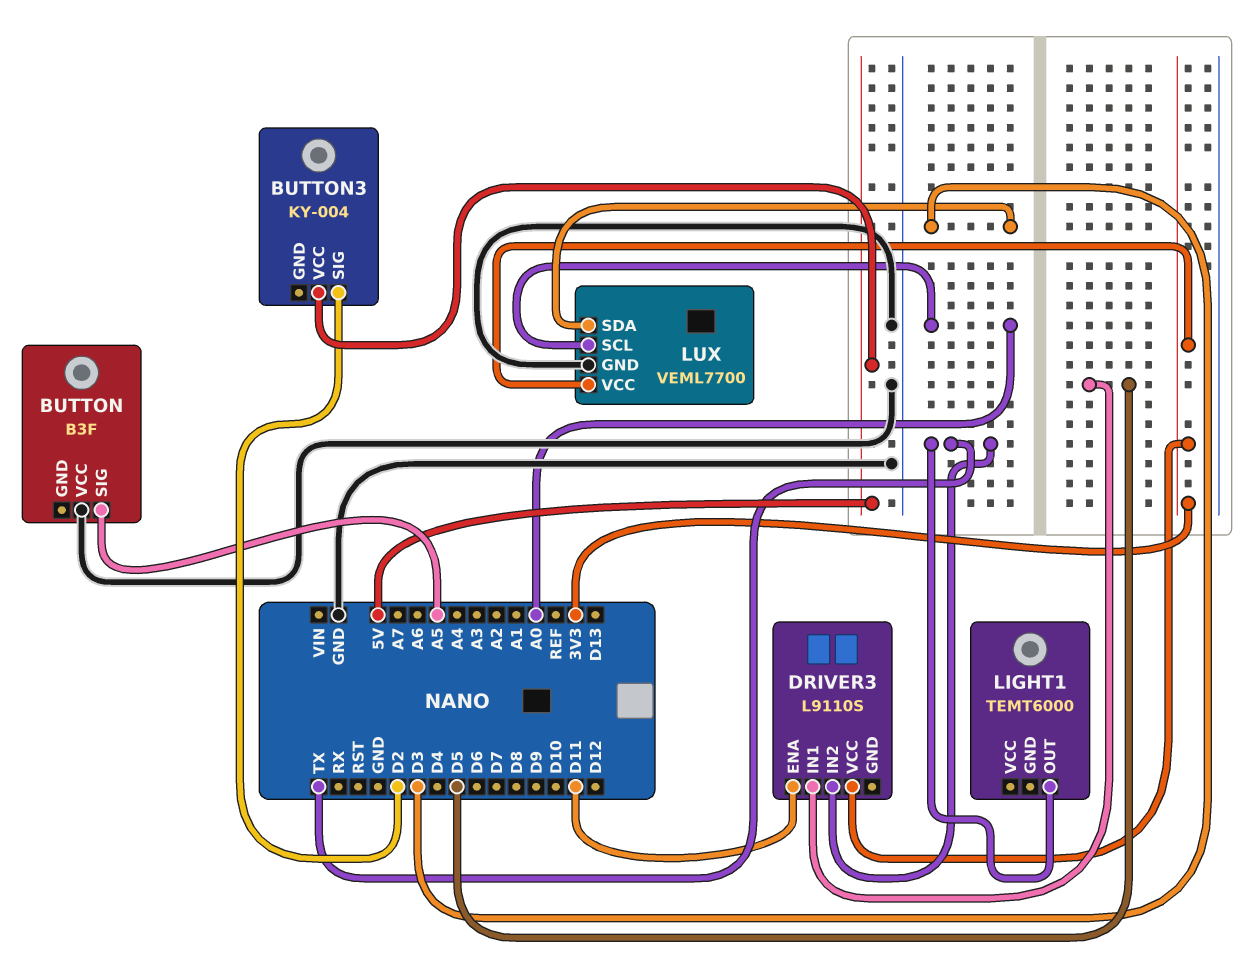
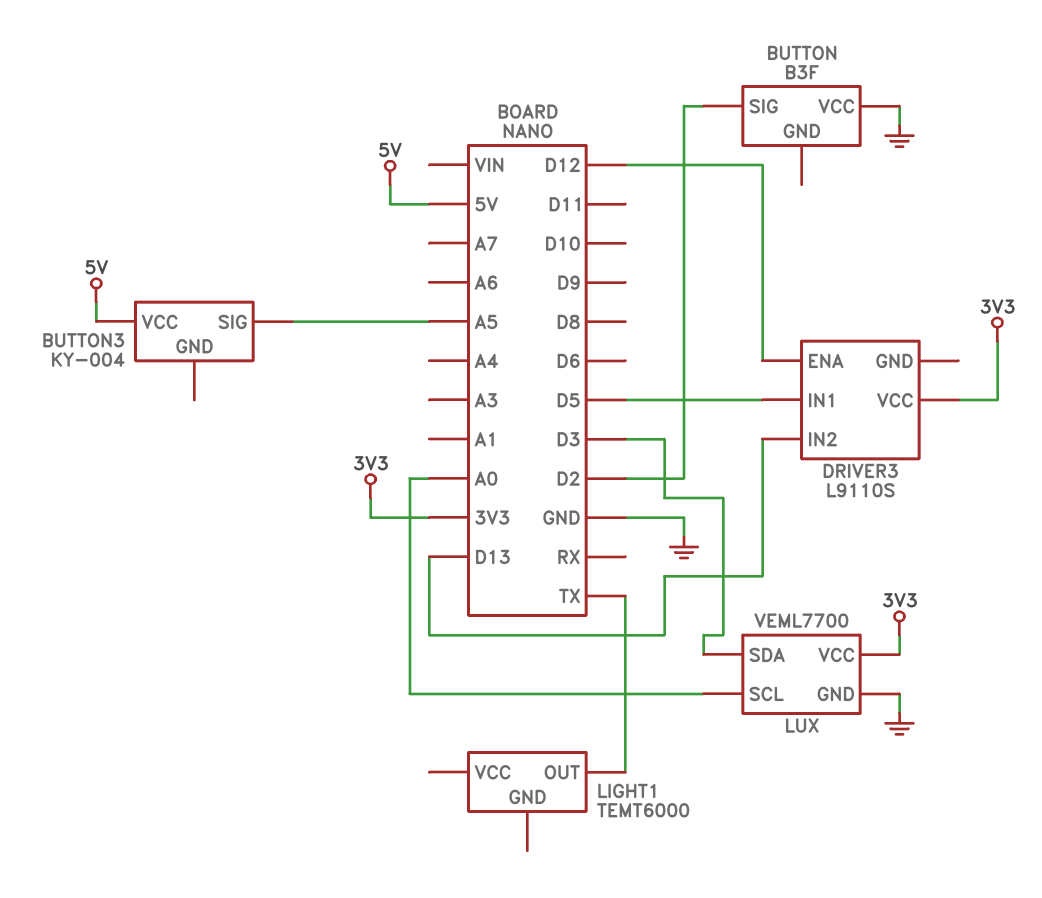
BUTTON pin SIG: A5 -> D2
BUTTON3 pin SIG: D2 -> A5
DRIVER3 pin ENA: D11 -> D12
DRIVER3 pin IN2: TX -> D13

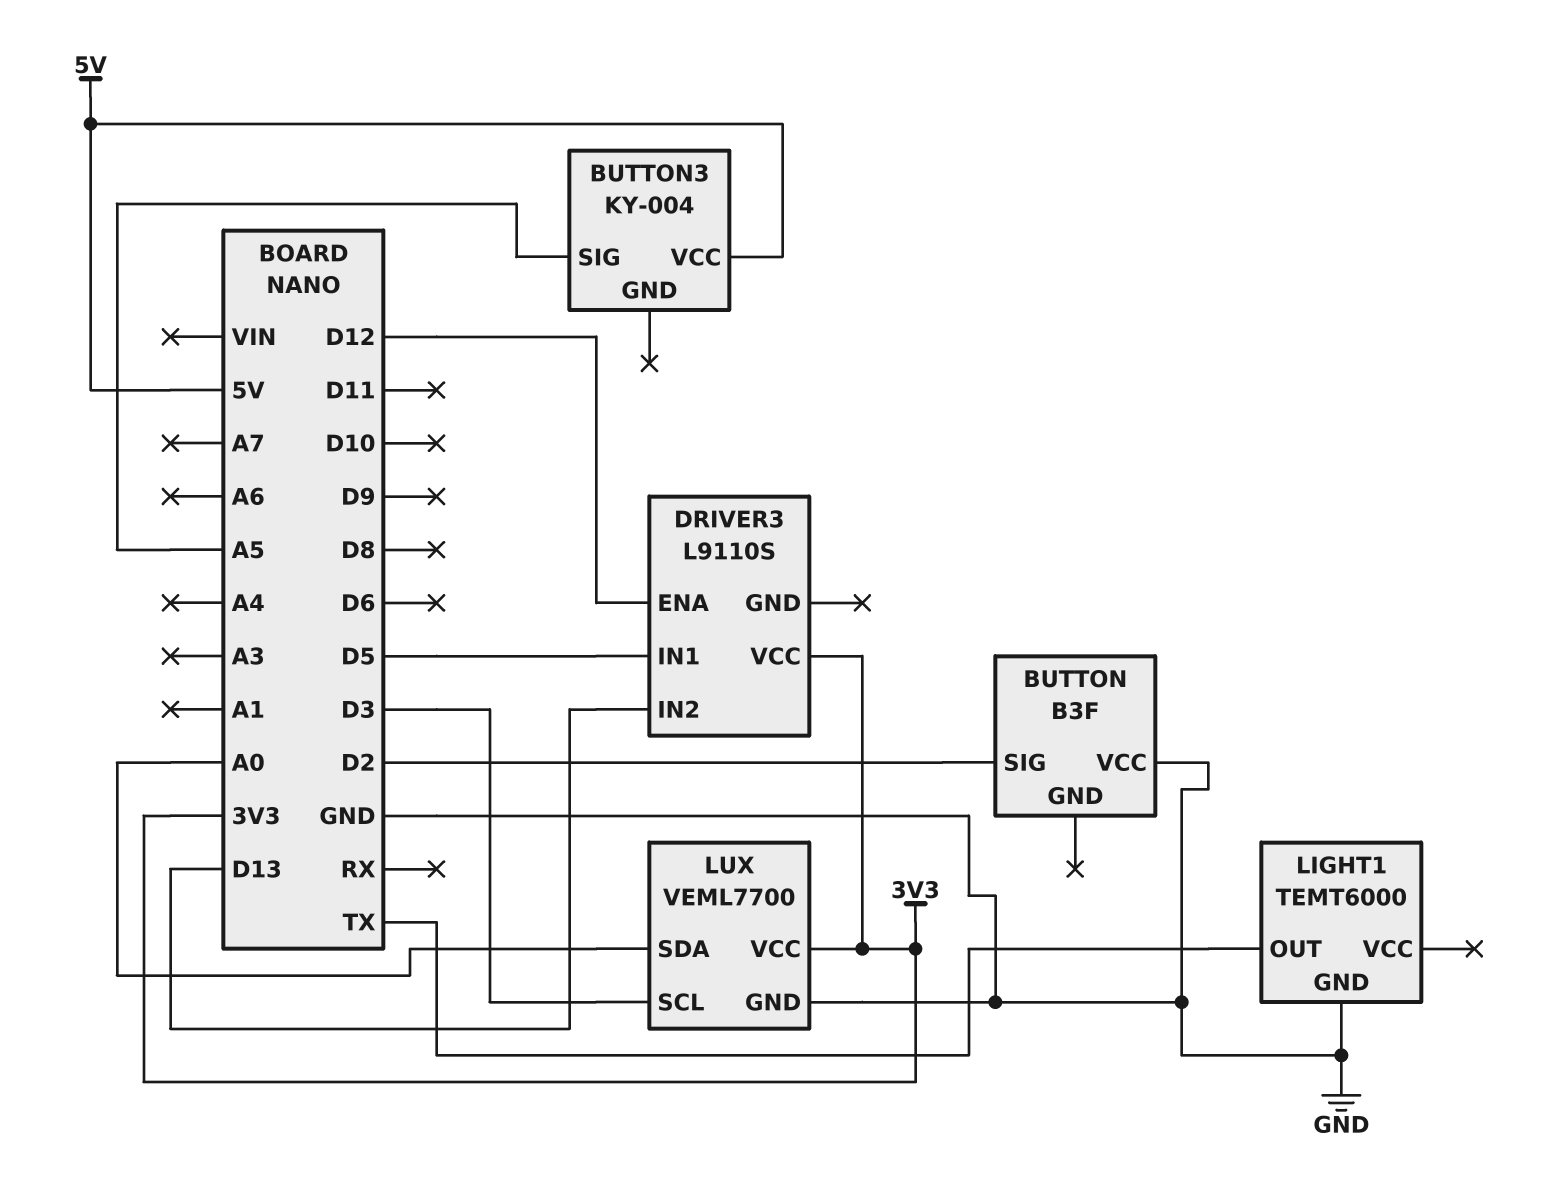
LIGHT1 pin GND: none -> GND
LUX pin SCL: A0 -> D3
LUX pin SDA: D3 -> A0

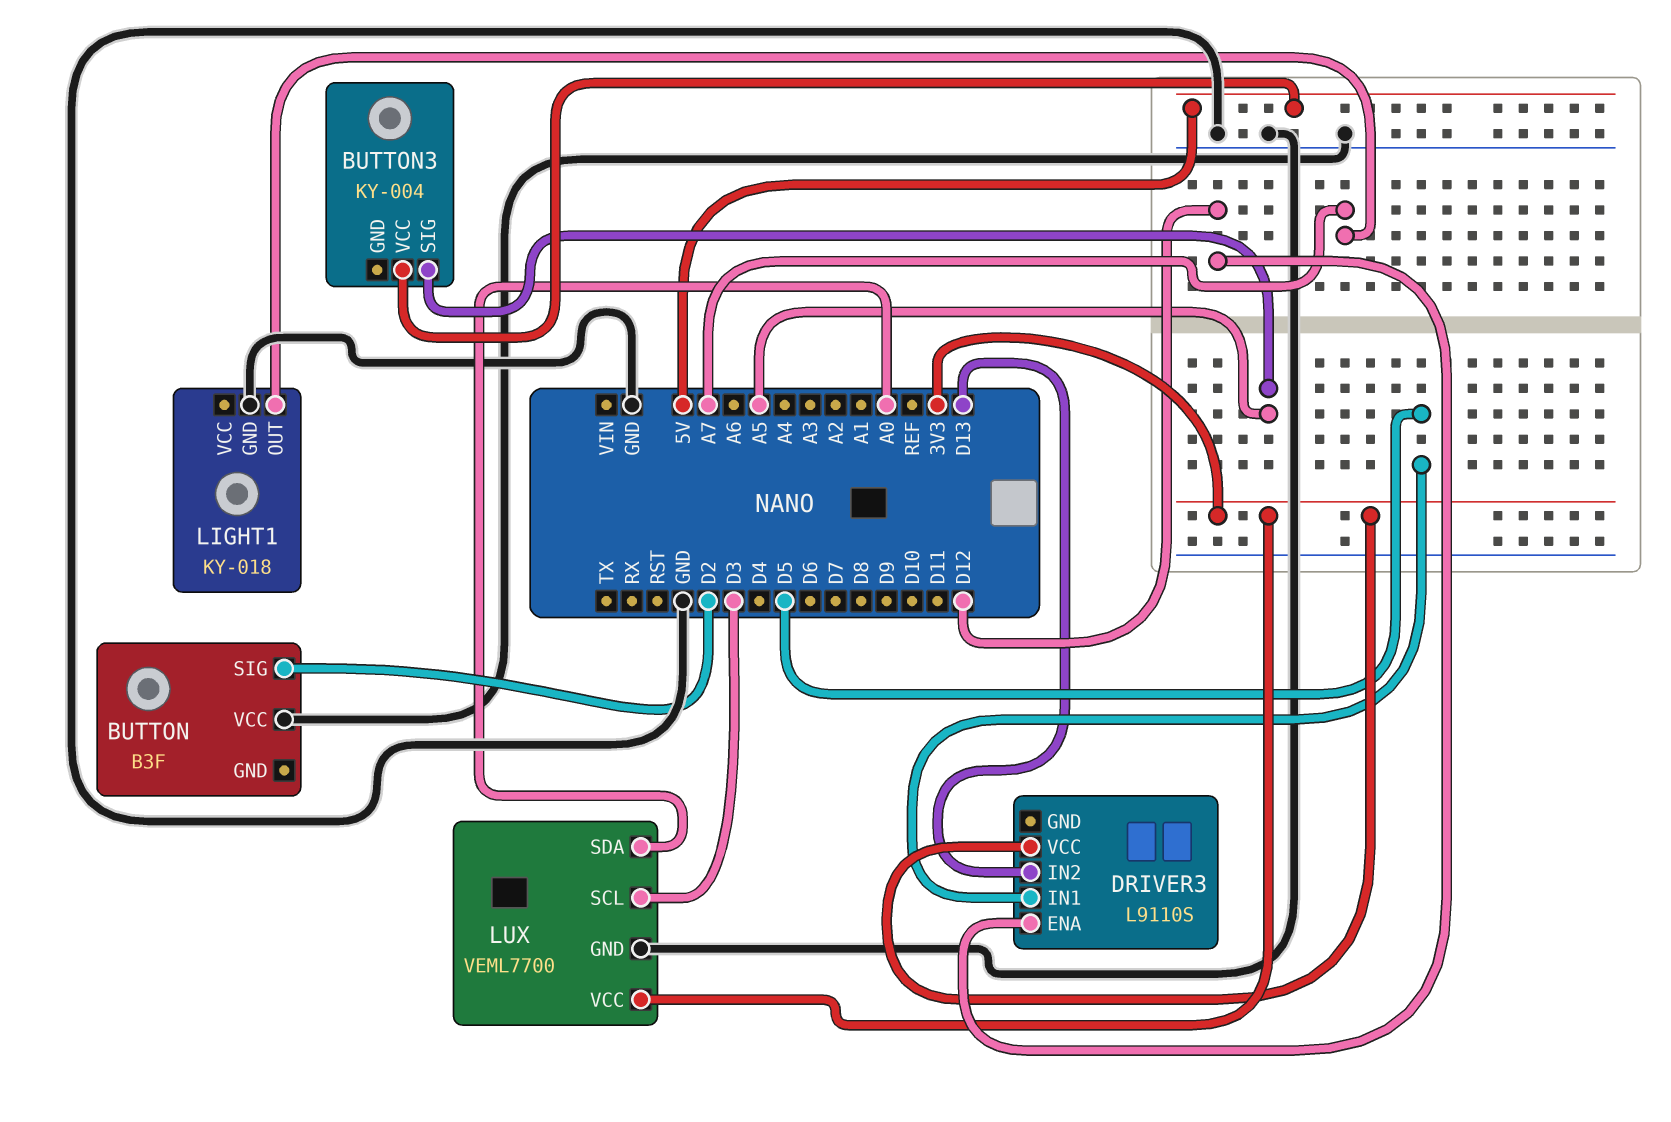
LIGHT1: TEMT6000 -> KY-018
LIGHT1 pin OUT: TX -> A7

